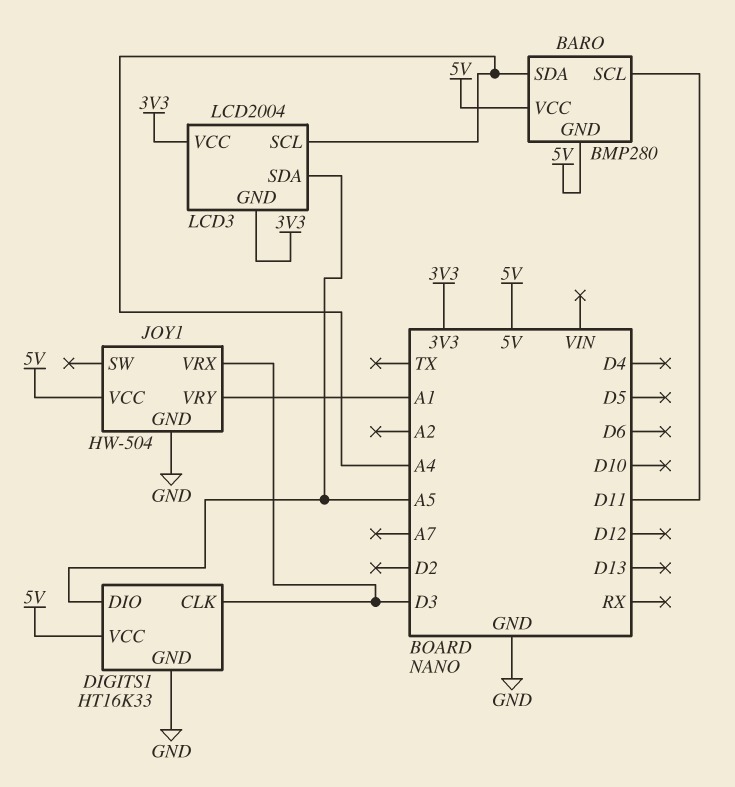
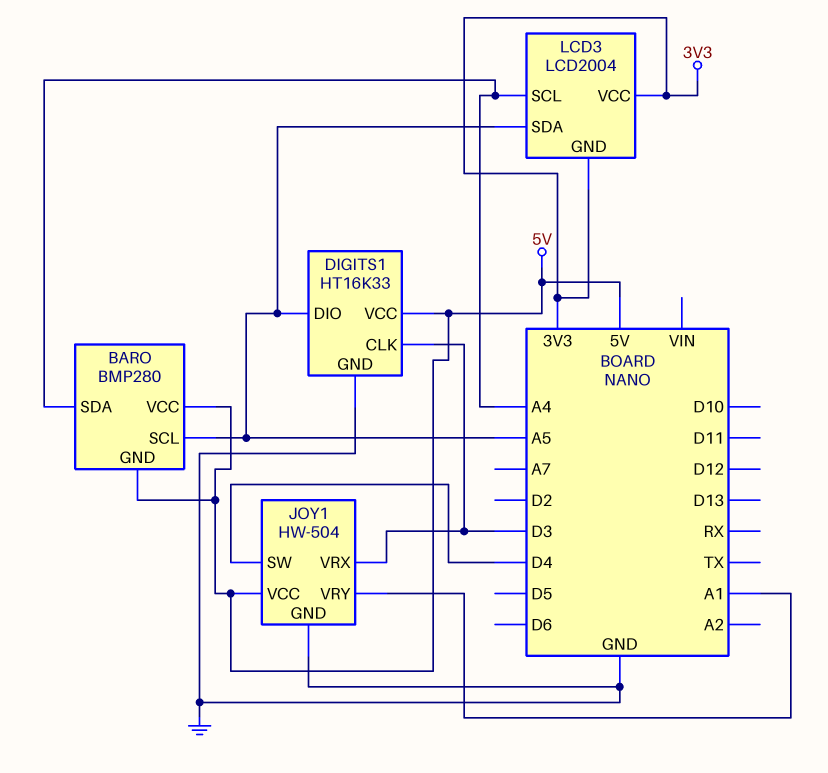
BARO pin SCL: D11 -> A5
JOY1 pin SW: none -> D4

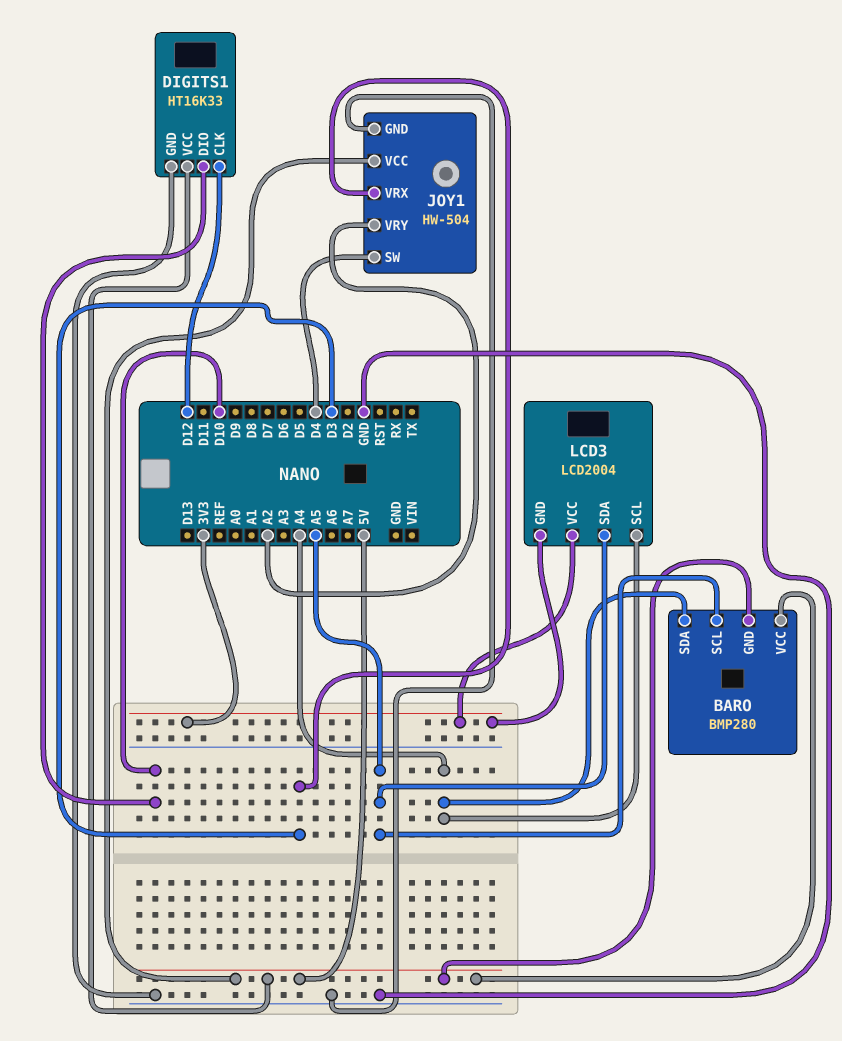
DIGITS1 pin CLK: D3 -> D12
DIGITS1 pin DIO: A5 -> D10
JOY1 pin VRY: A1 -> A2

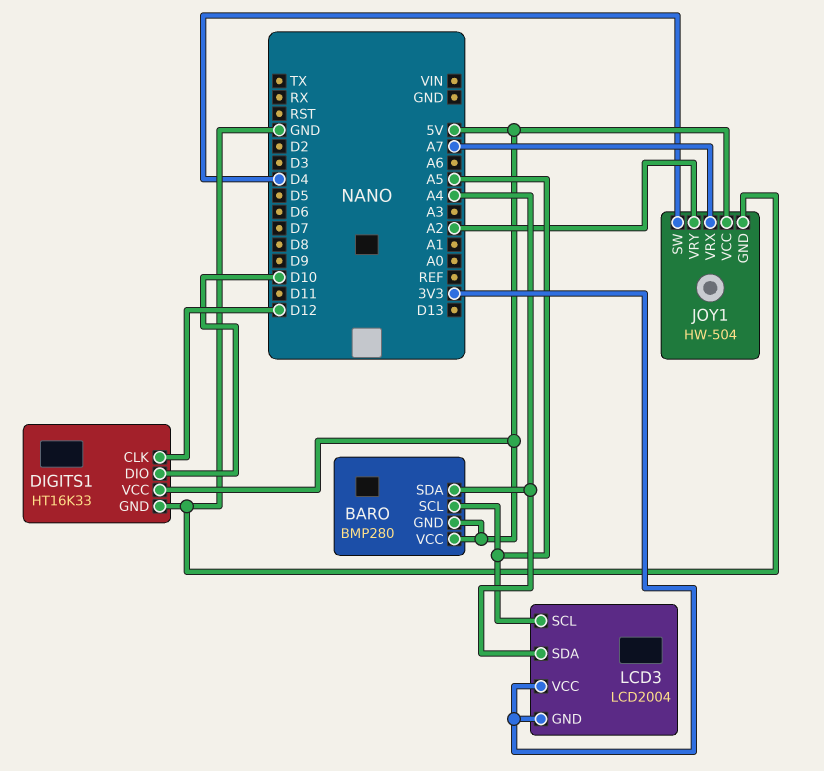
JOY1 pin VRX: D3 -> A7
LCD3 pin SCL: A4 -> A5
LCD3 pin SDA: A5 -> A4

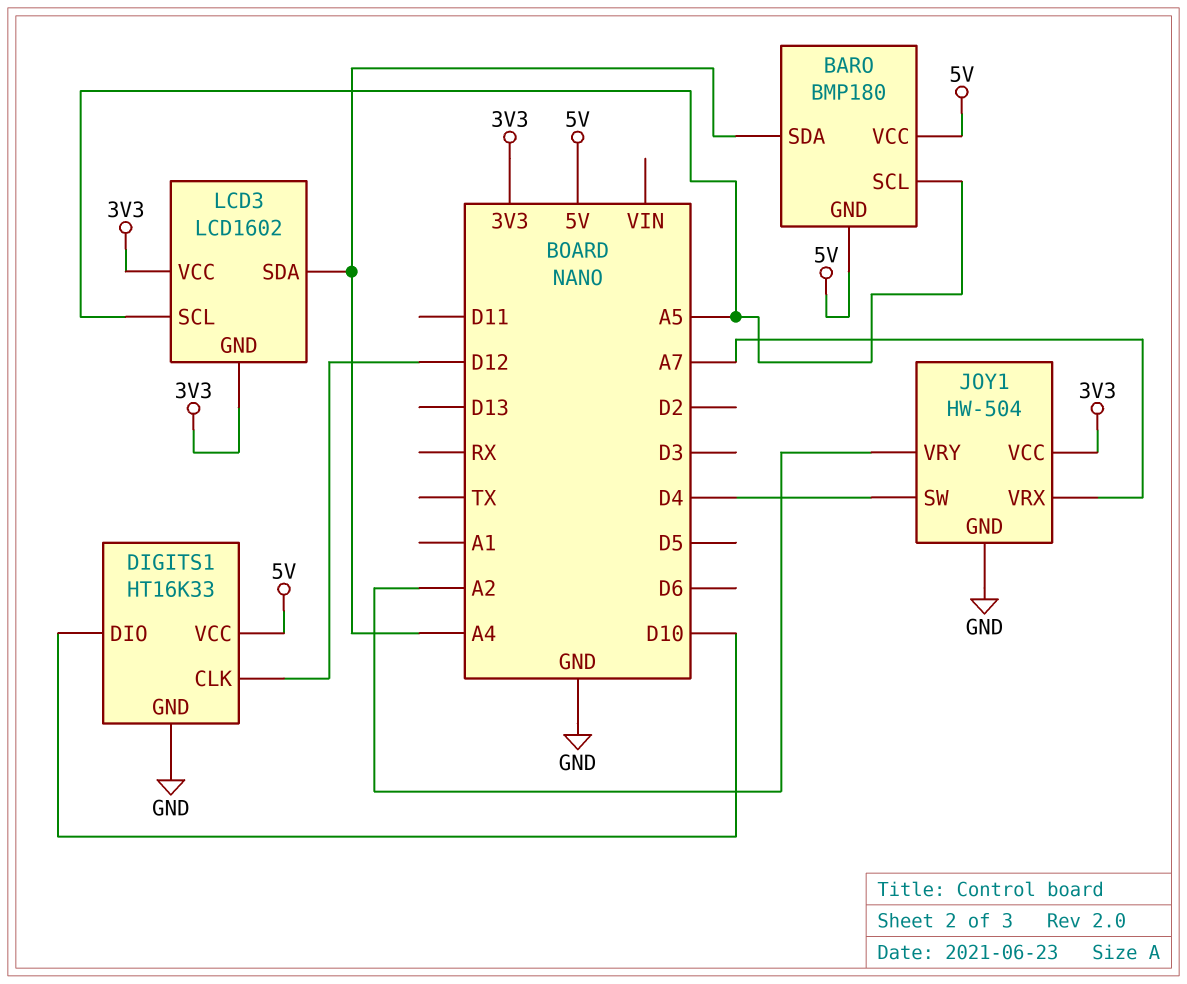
BARO: BMP280 -> BMP180
JOY1 pin VCC: 5V -> 3V3
LCD3: LCD2004 -> LCD1602

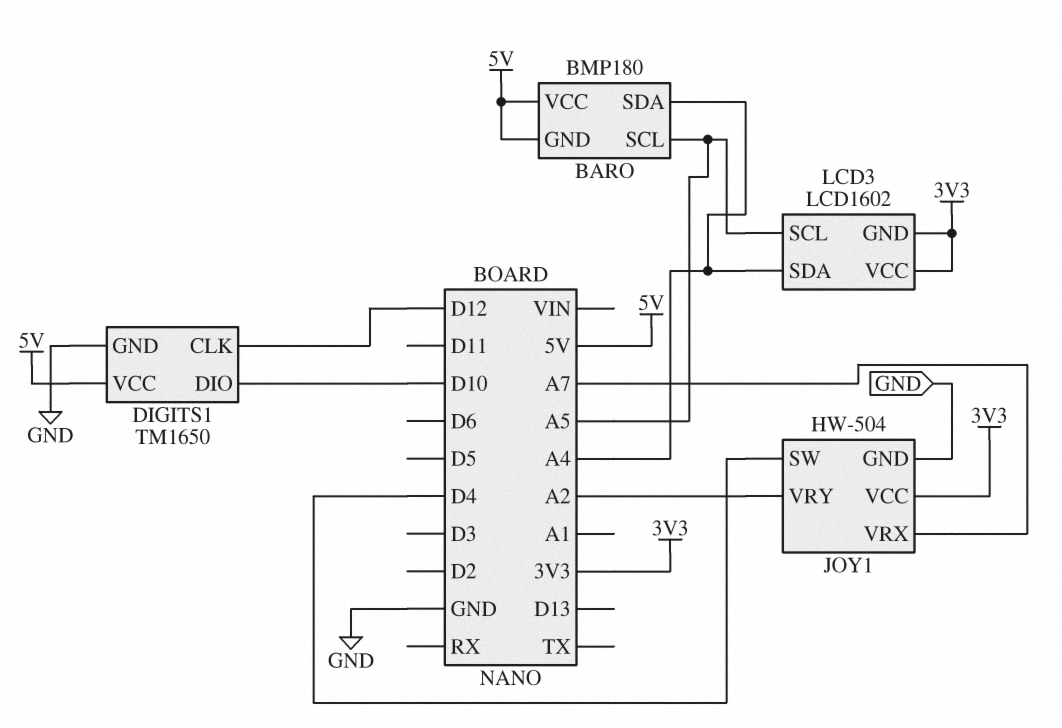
DIGITS1: HT16K33 -> TM1650

